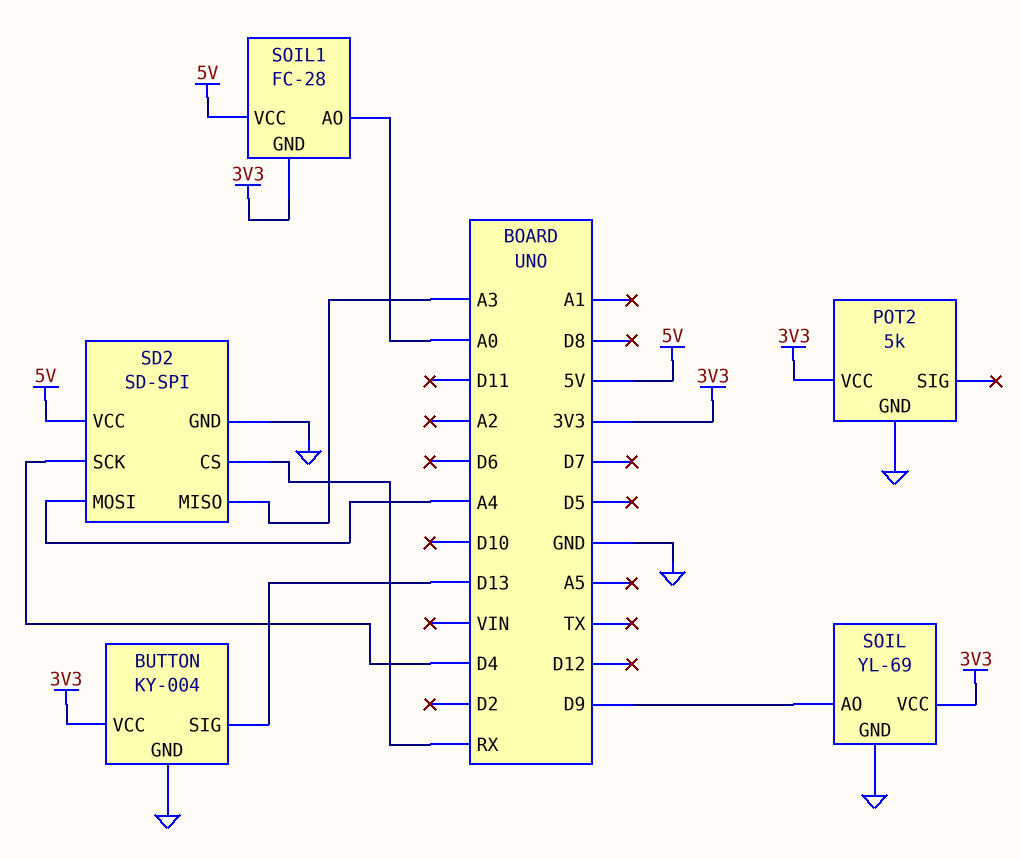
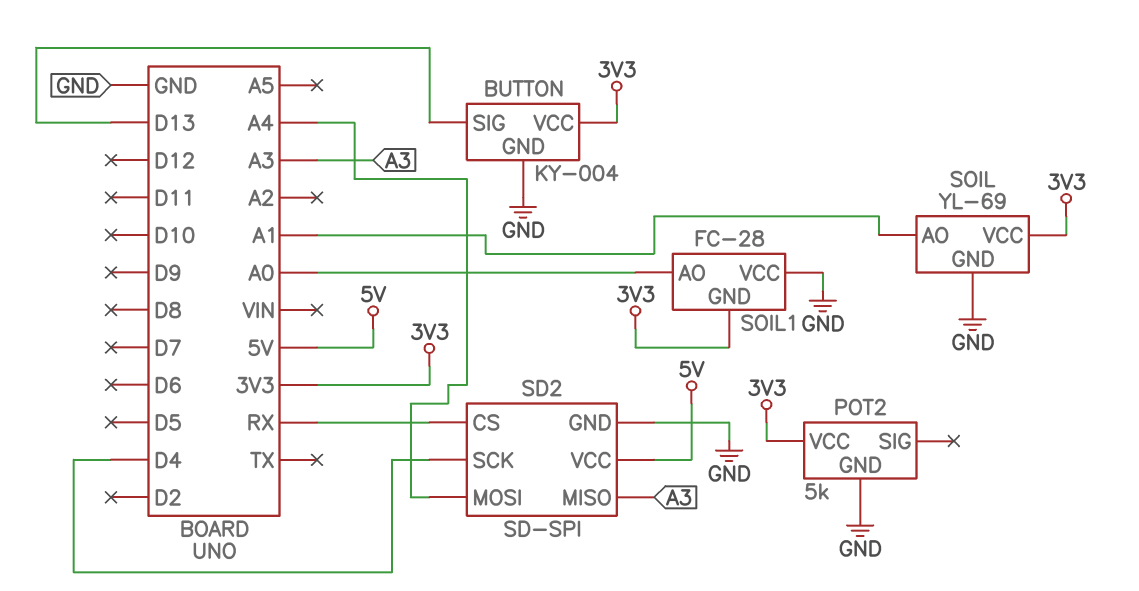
SOIL pin AO: D9 -> A1
SOIL1 pin VCC: 5V -> GND

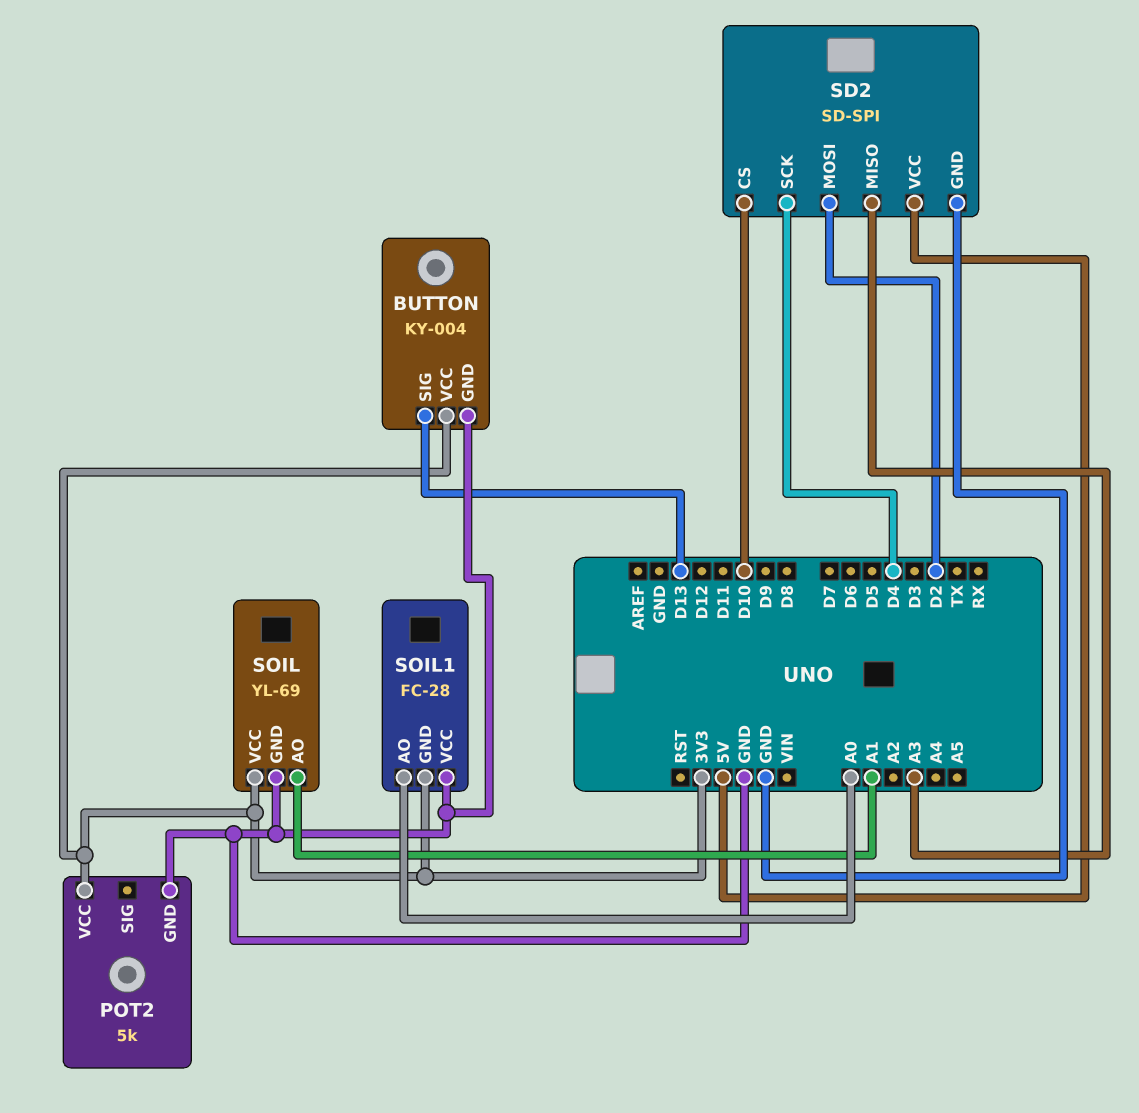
SD2 pin CS: RX -> D10
SD2 pin MOSI: A4 -> D2

